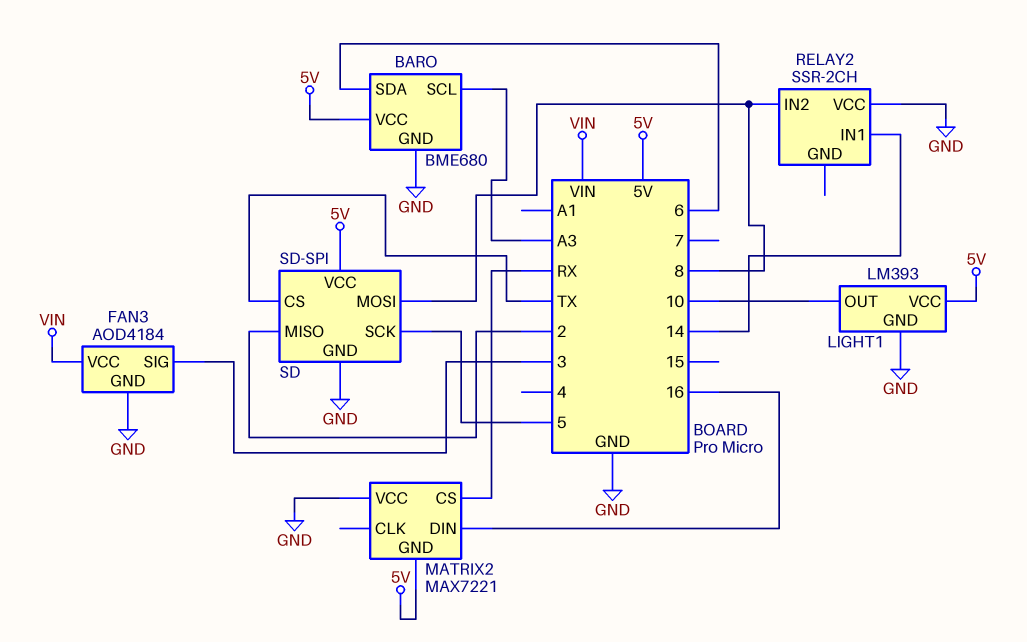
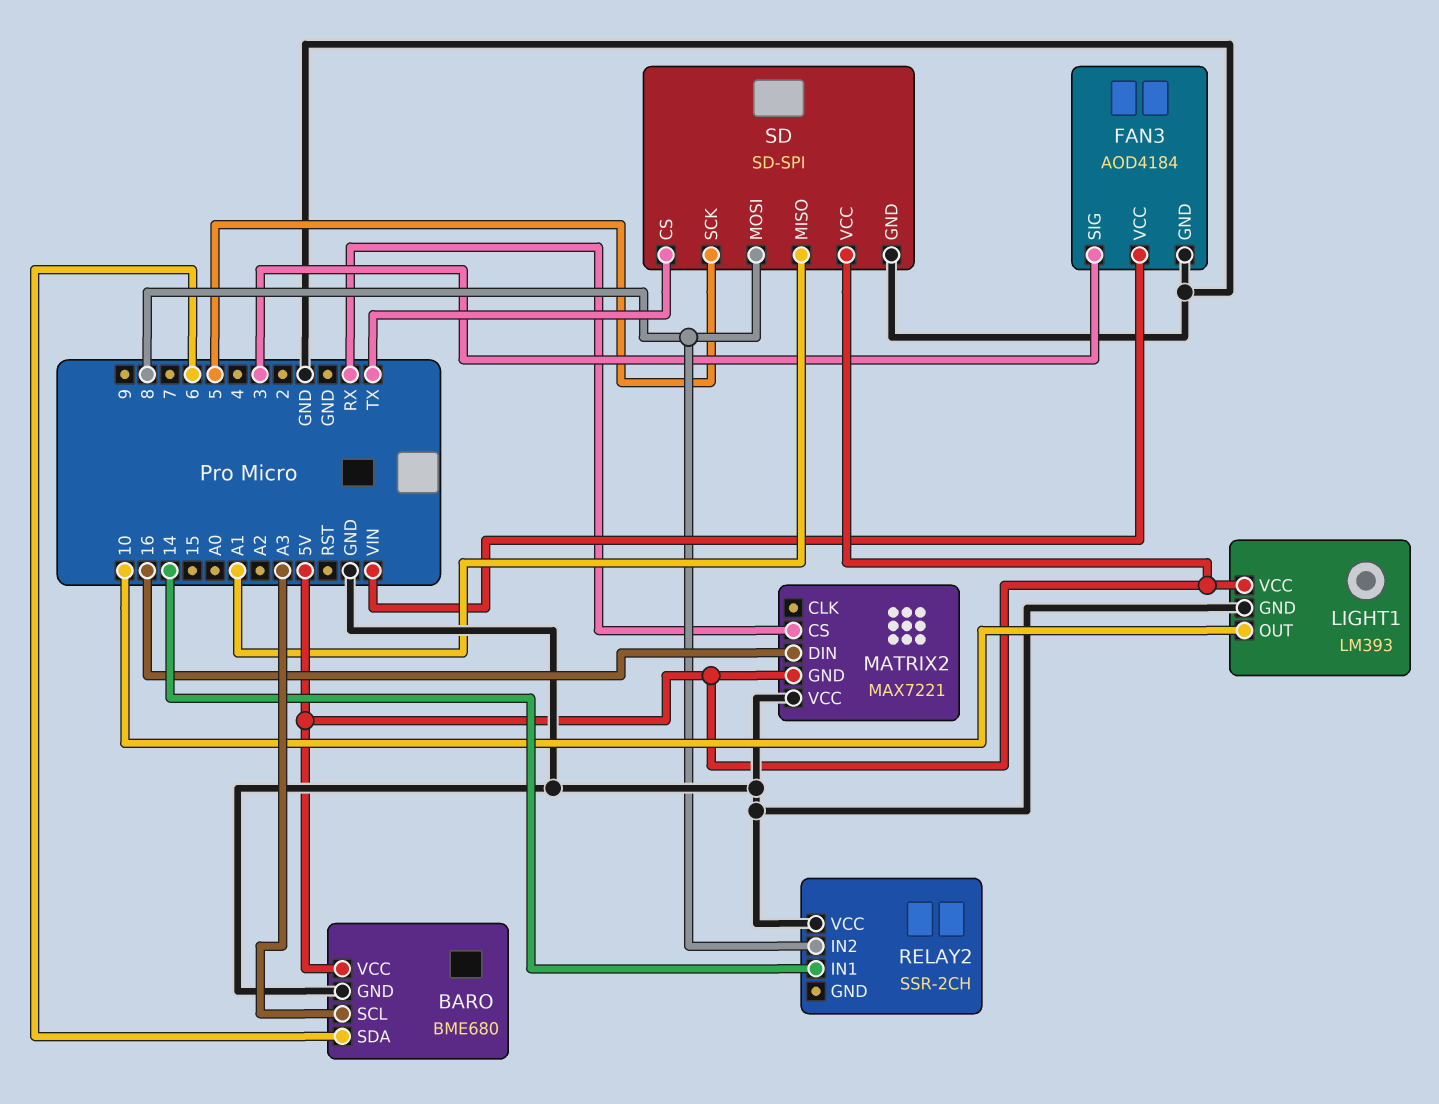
SD pin MISO: 2 -> A1

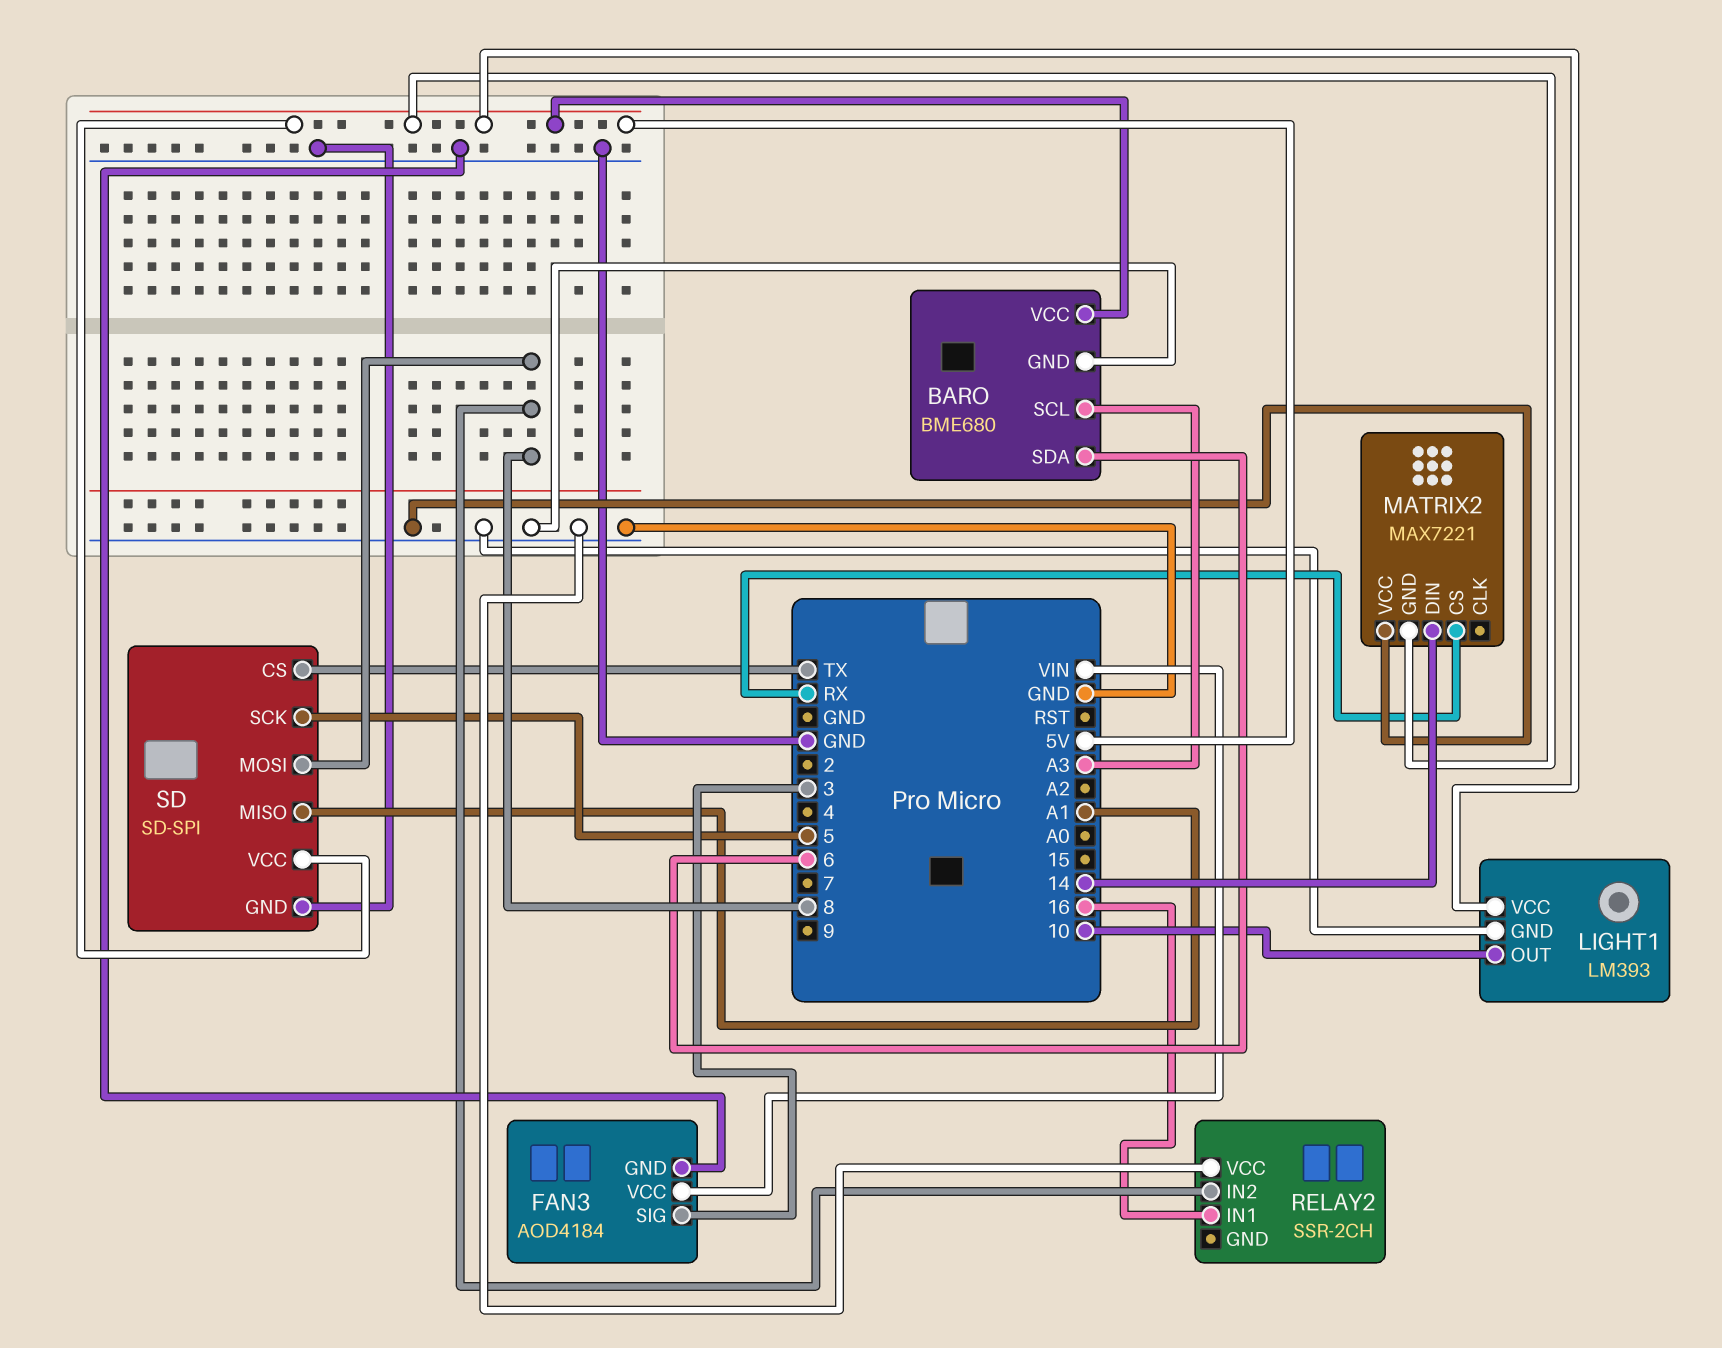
MATRIX2 pin DIN: 16 -> 14
RELAY2 pin IN1: 14 -> 16

